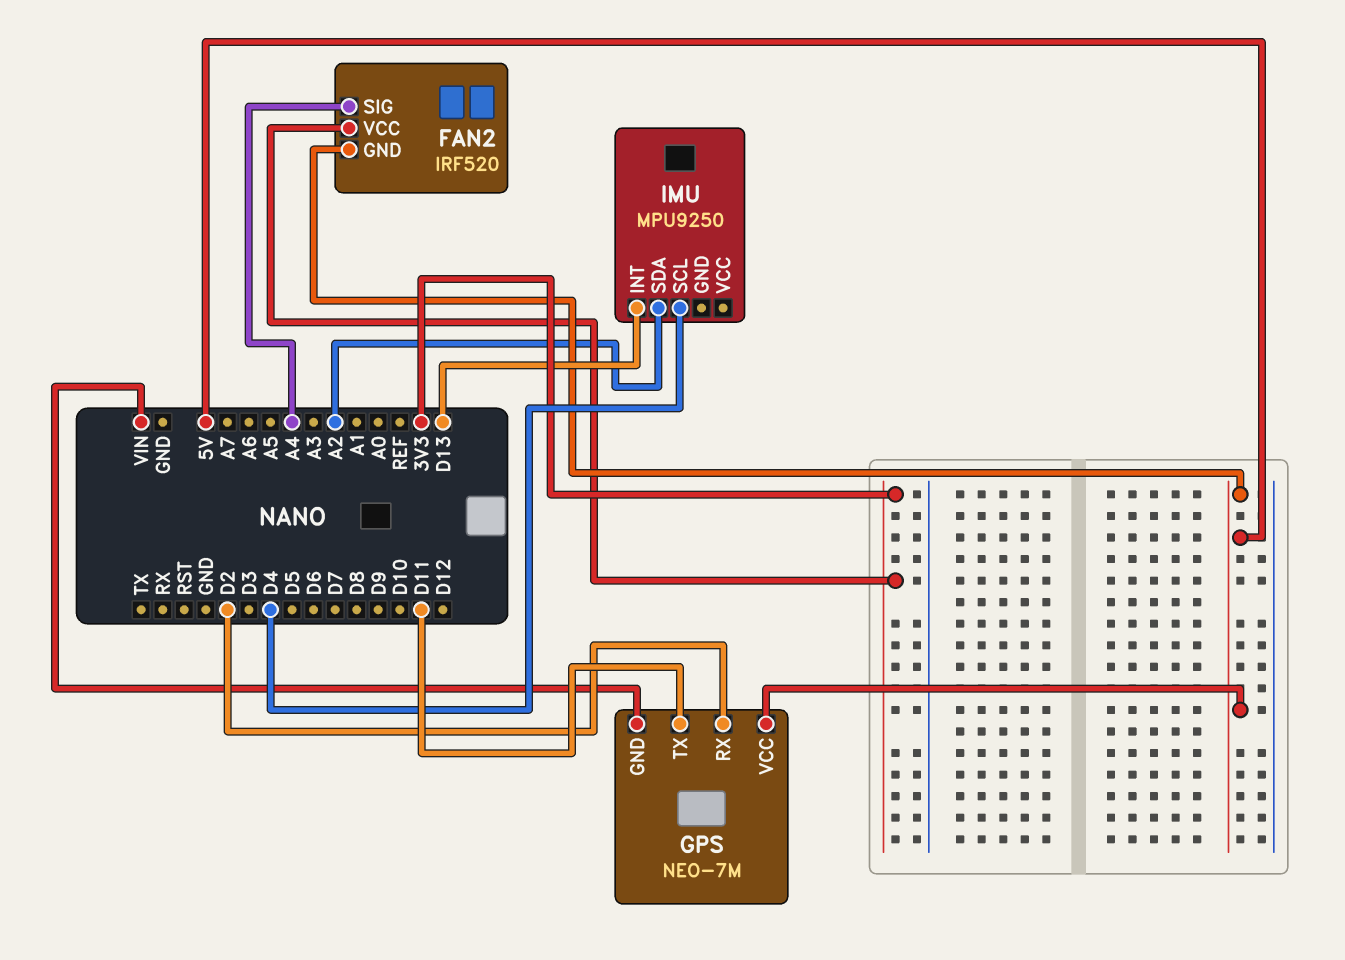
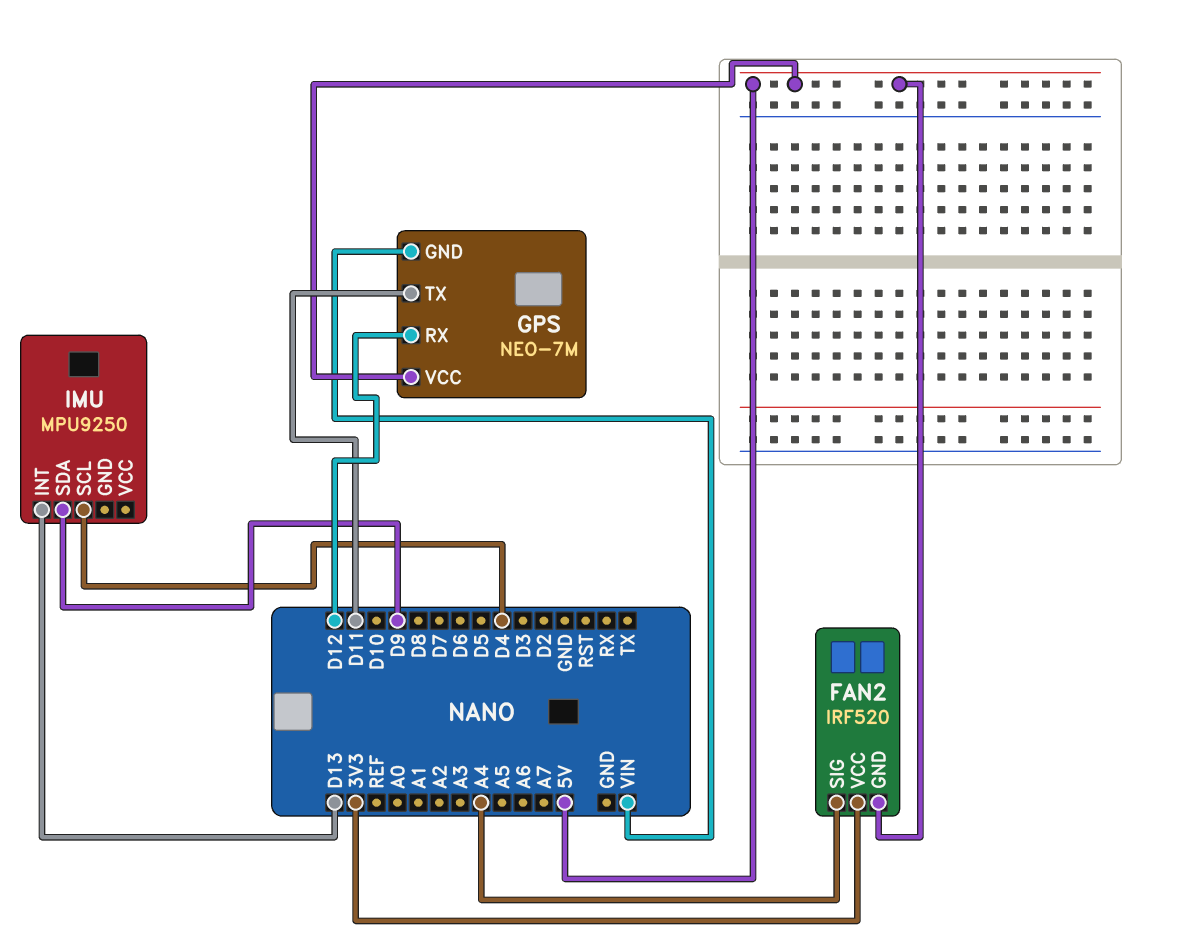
GPS pin RX: D2 -> D12
IMU pin SDA: A2 -> D9

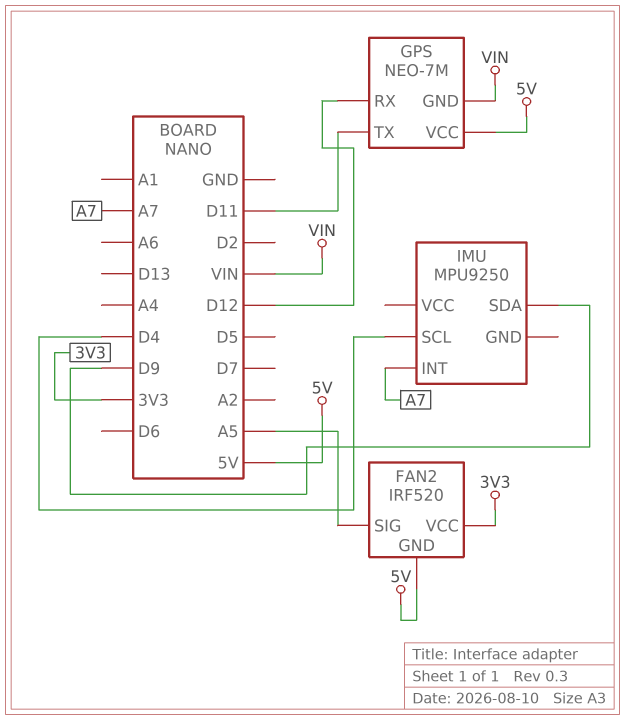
FAN2 pin SIG: A4 -> A5
IMU pin INT: D13 -> A7

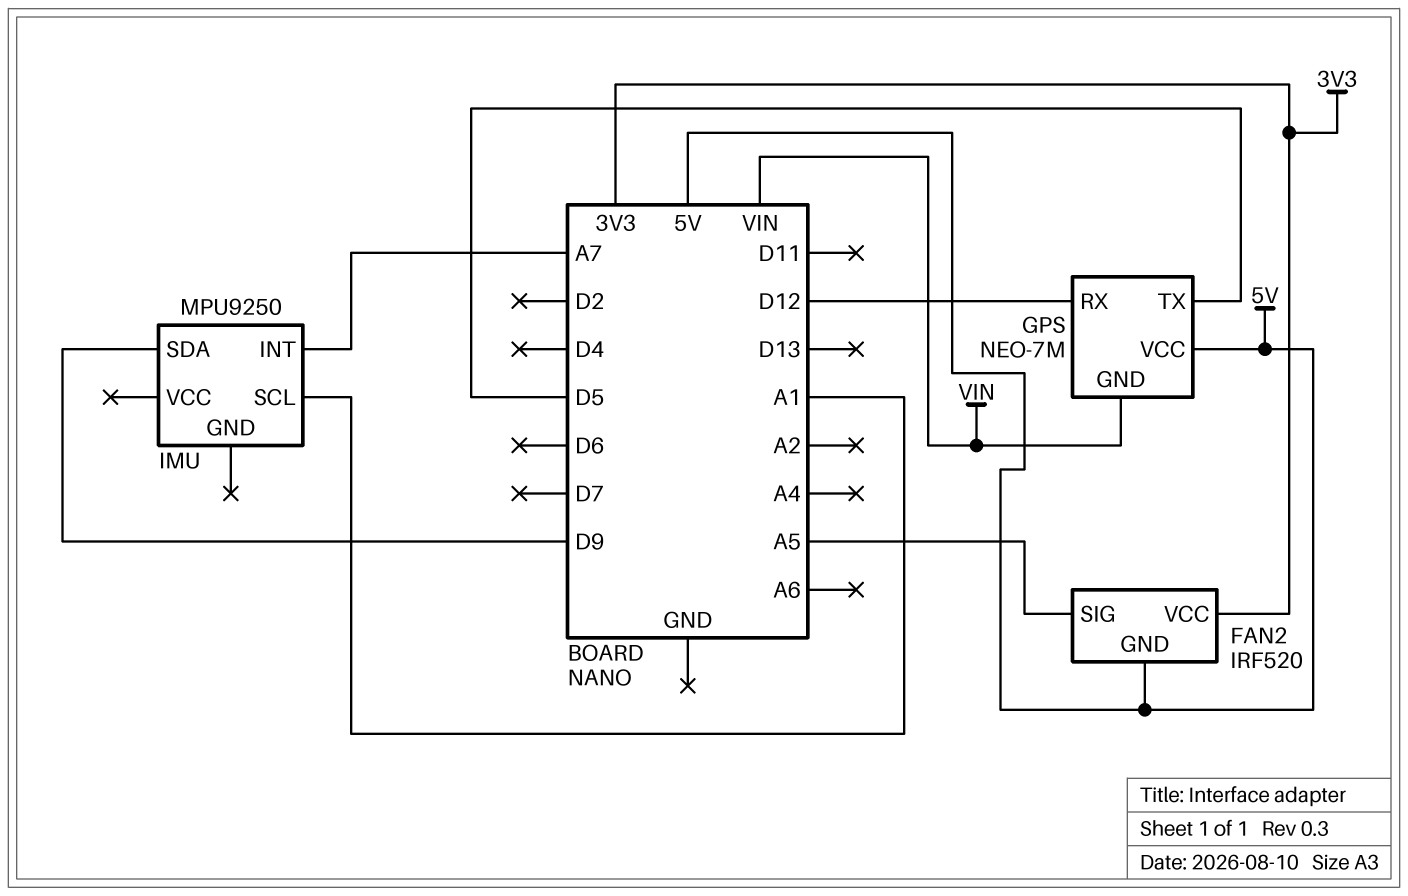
GPS pin TX: D11 -> D5
IMU pin SCL: D4 -> A1

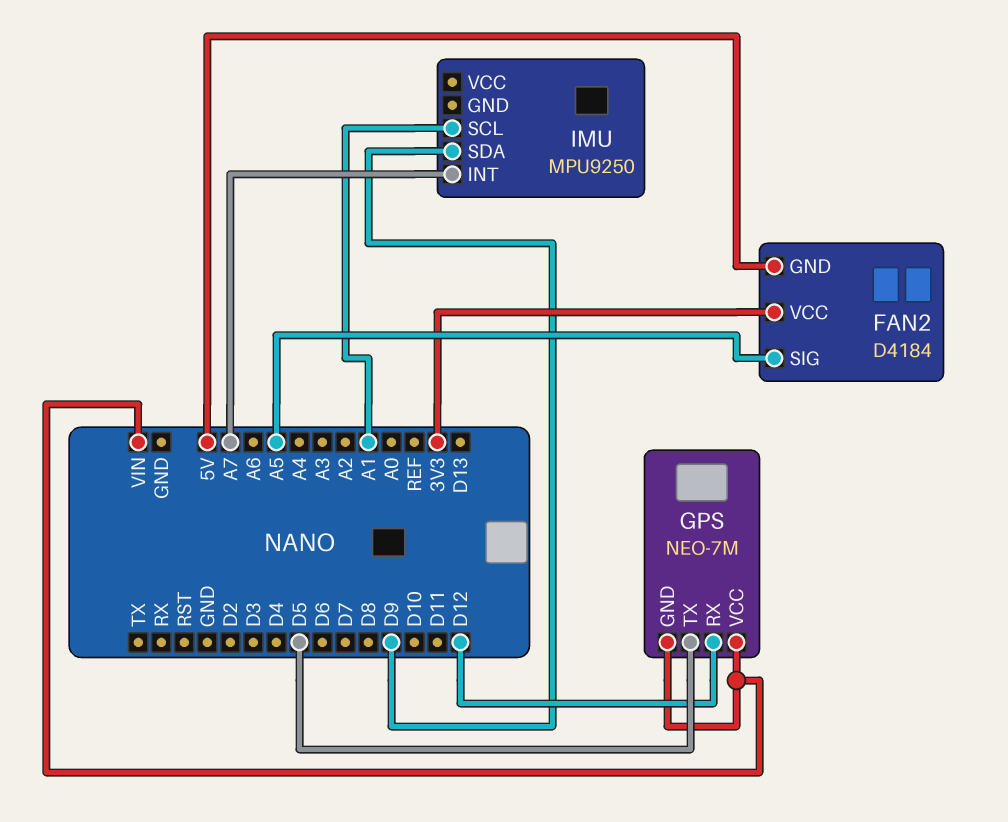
FAN2: IRF520 -> D4184
GPS pin VCC: 5V -> VIN

